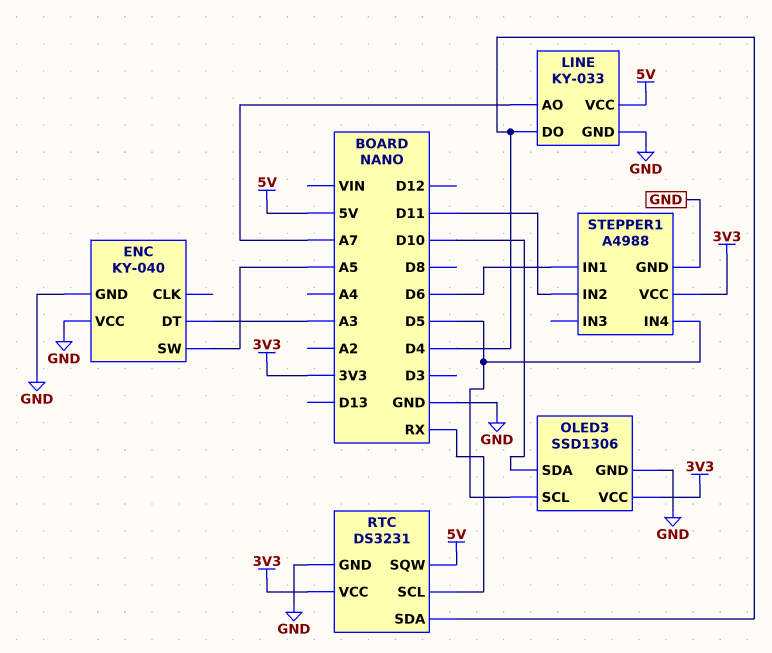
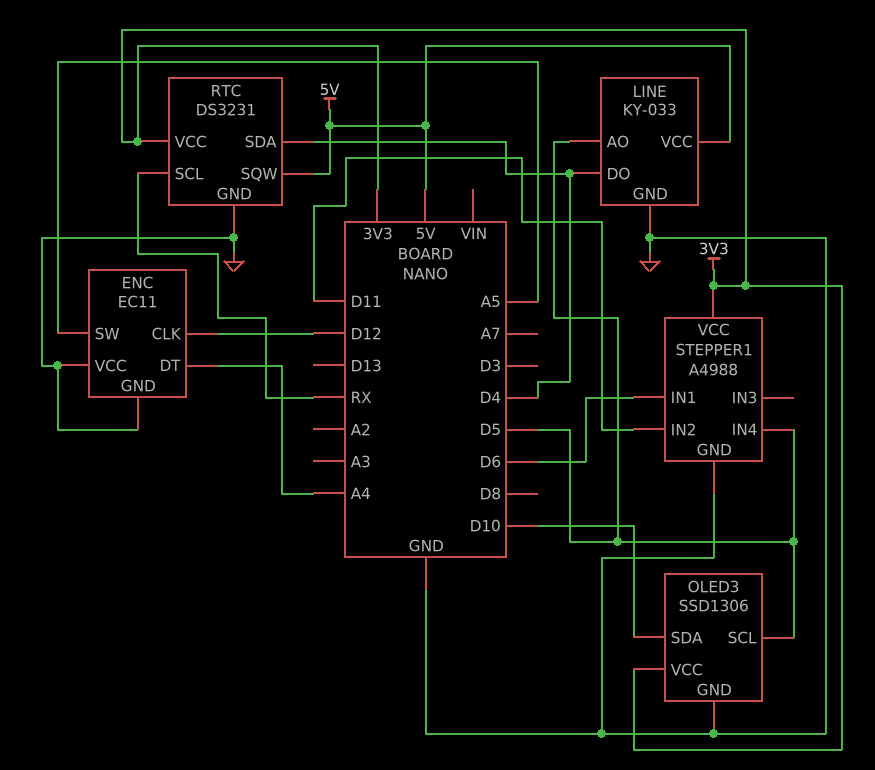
ENC: KY-040 -> EC11
ENC pin CLK: none -> D12
ENC pin DT: A3 -> A4
LINE pin AO: A7 -> D5

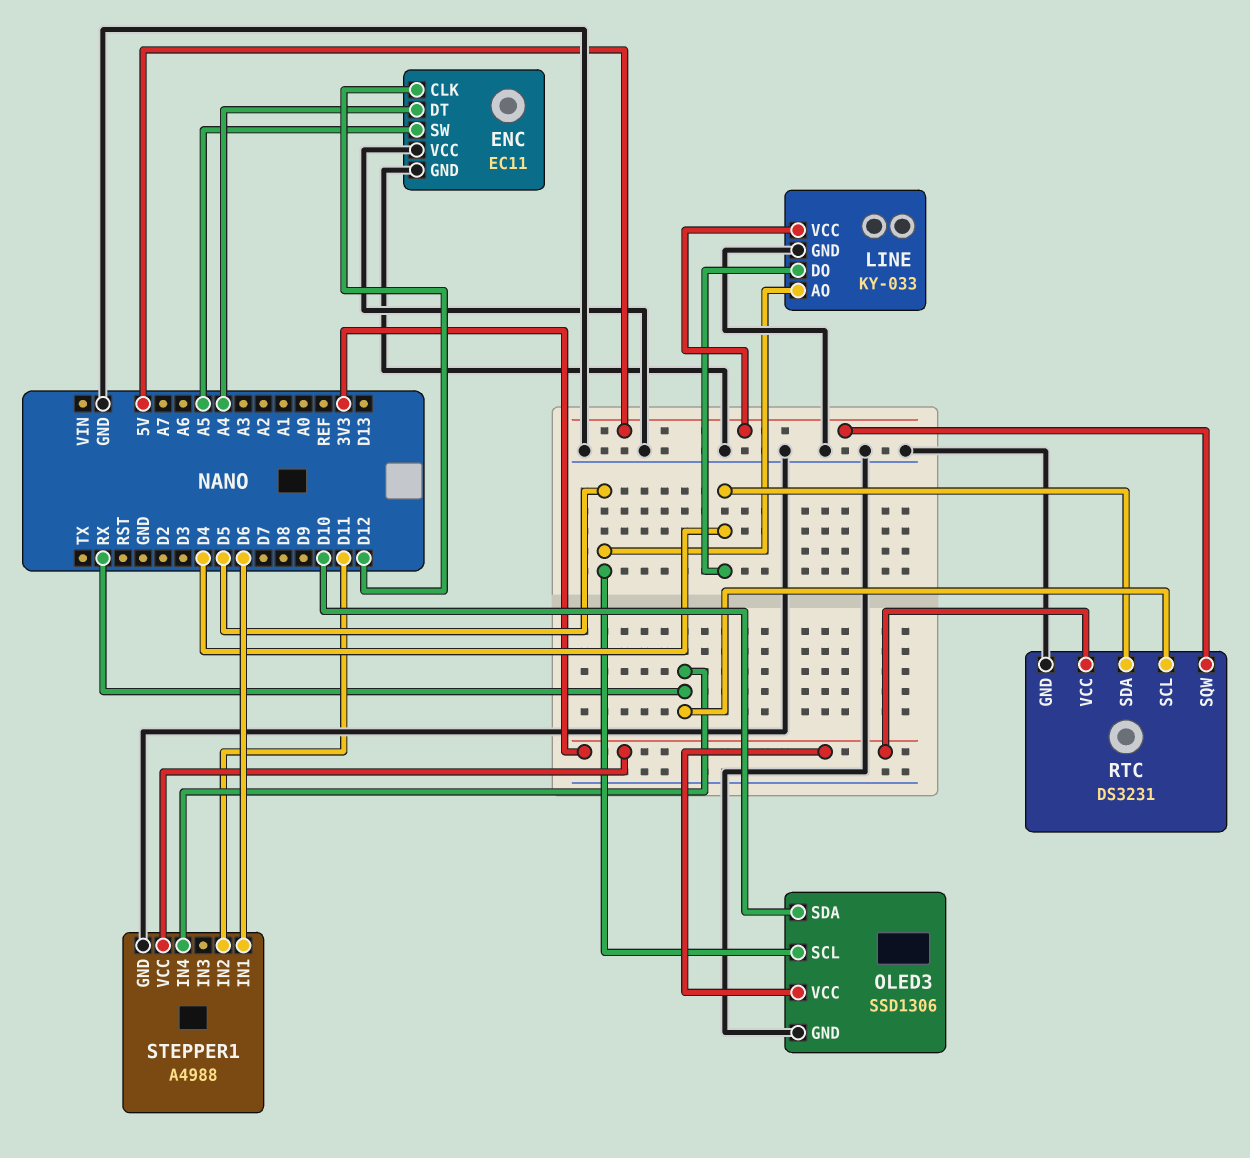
STEPPER1 pin IN4: D5 -> RX

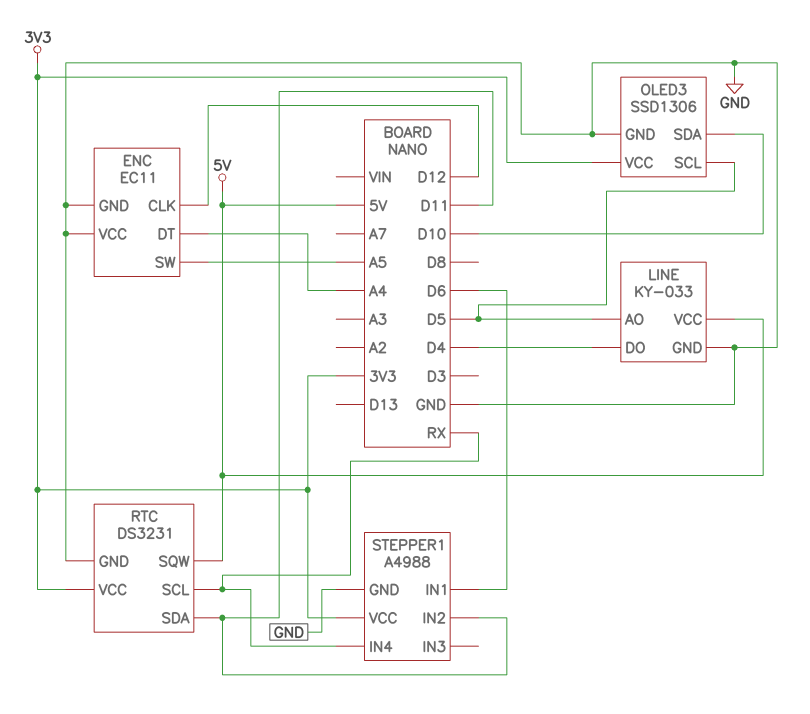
RTC pin SDA: D4 -> D11

